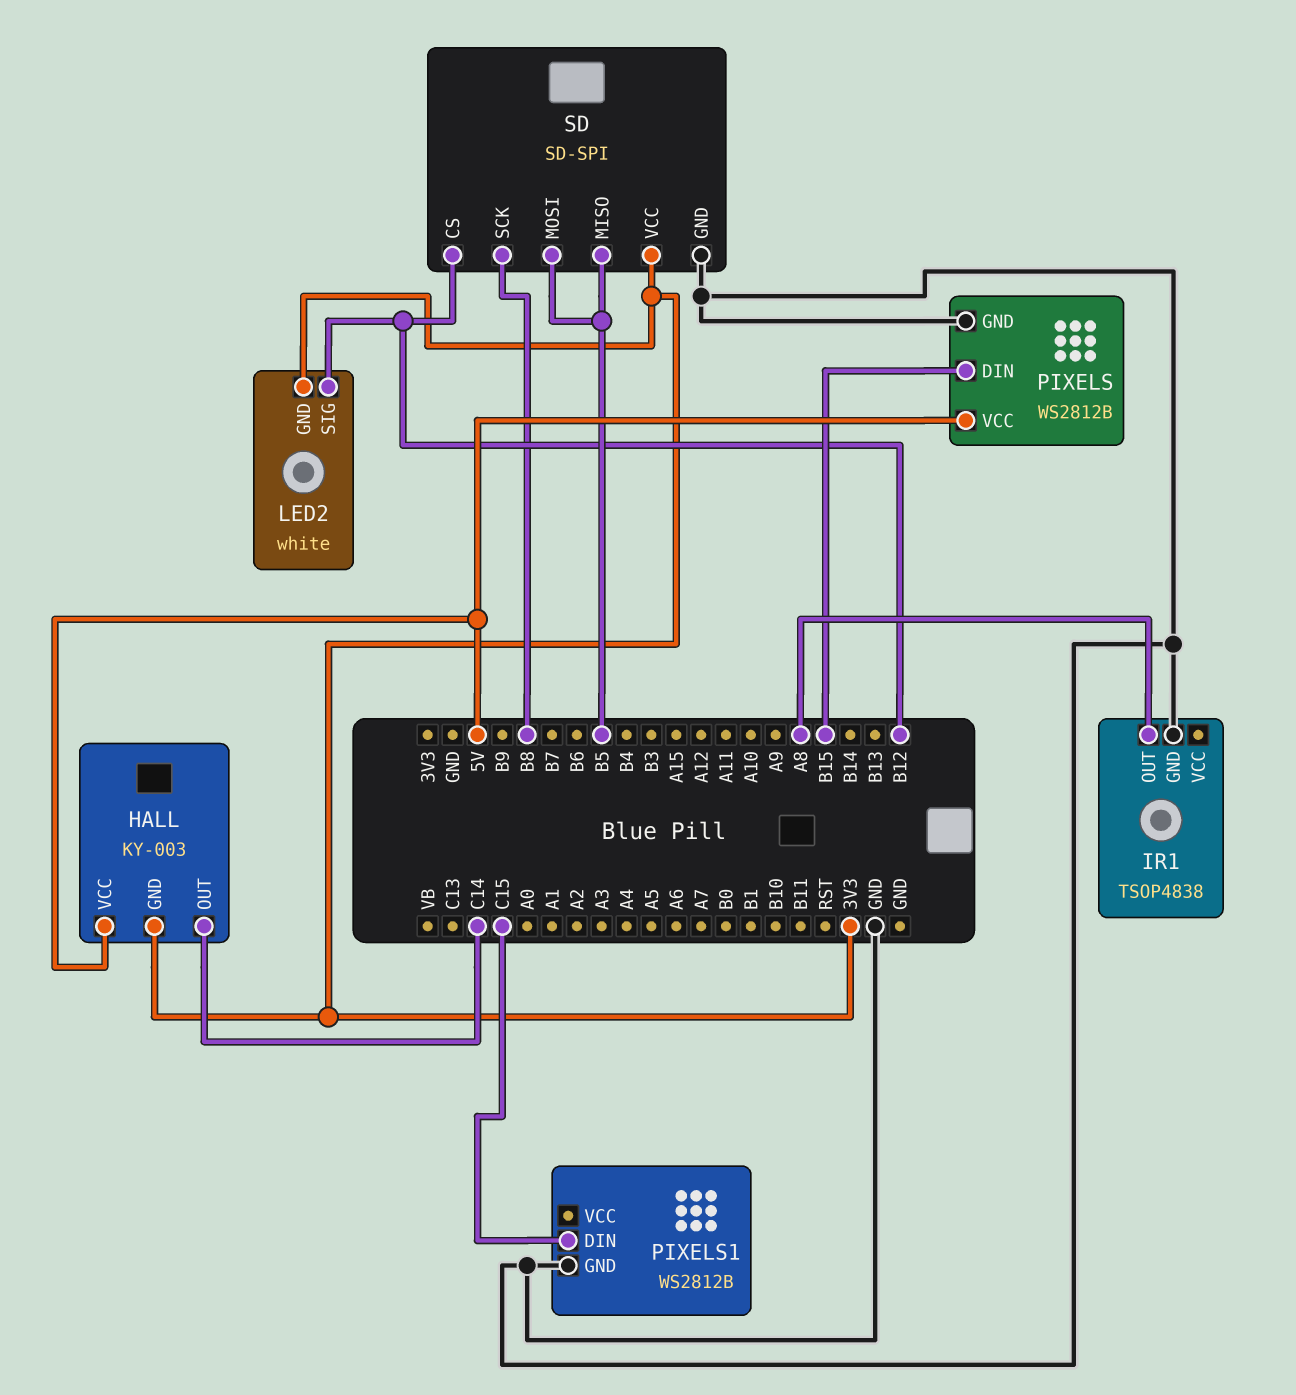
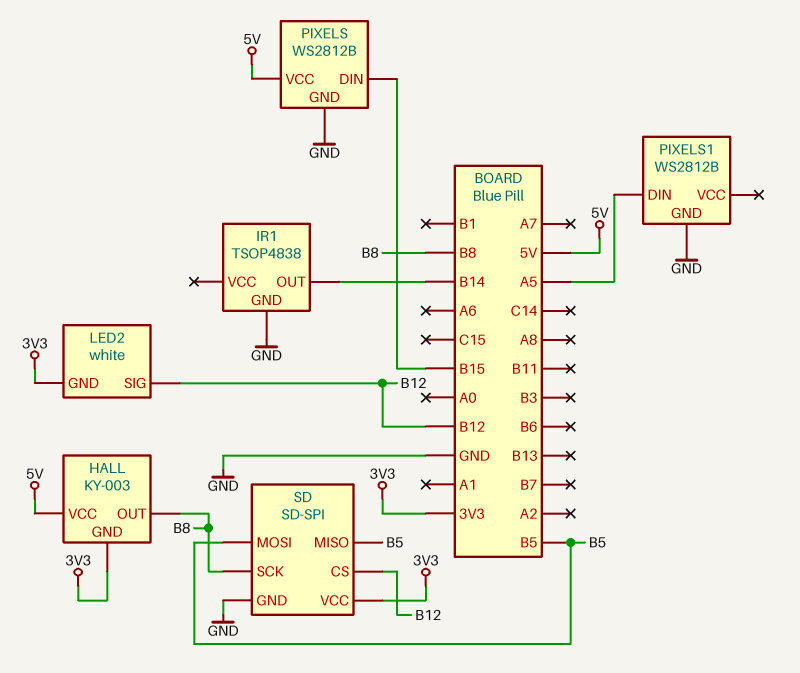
HALL pin OUT: C14 -> B8
IR1 pin OUT: A8 -> B14
PIXELS1 pin DIN: C15 -> A5

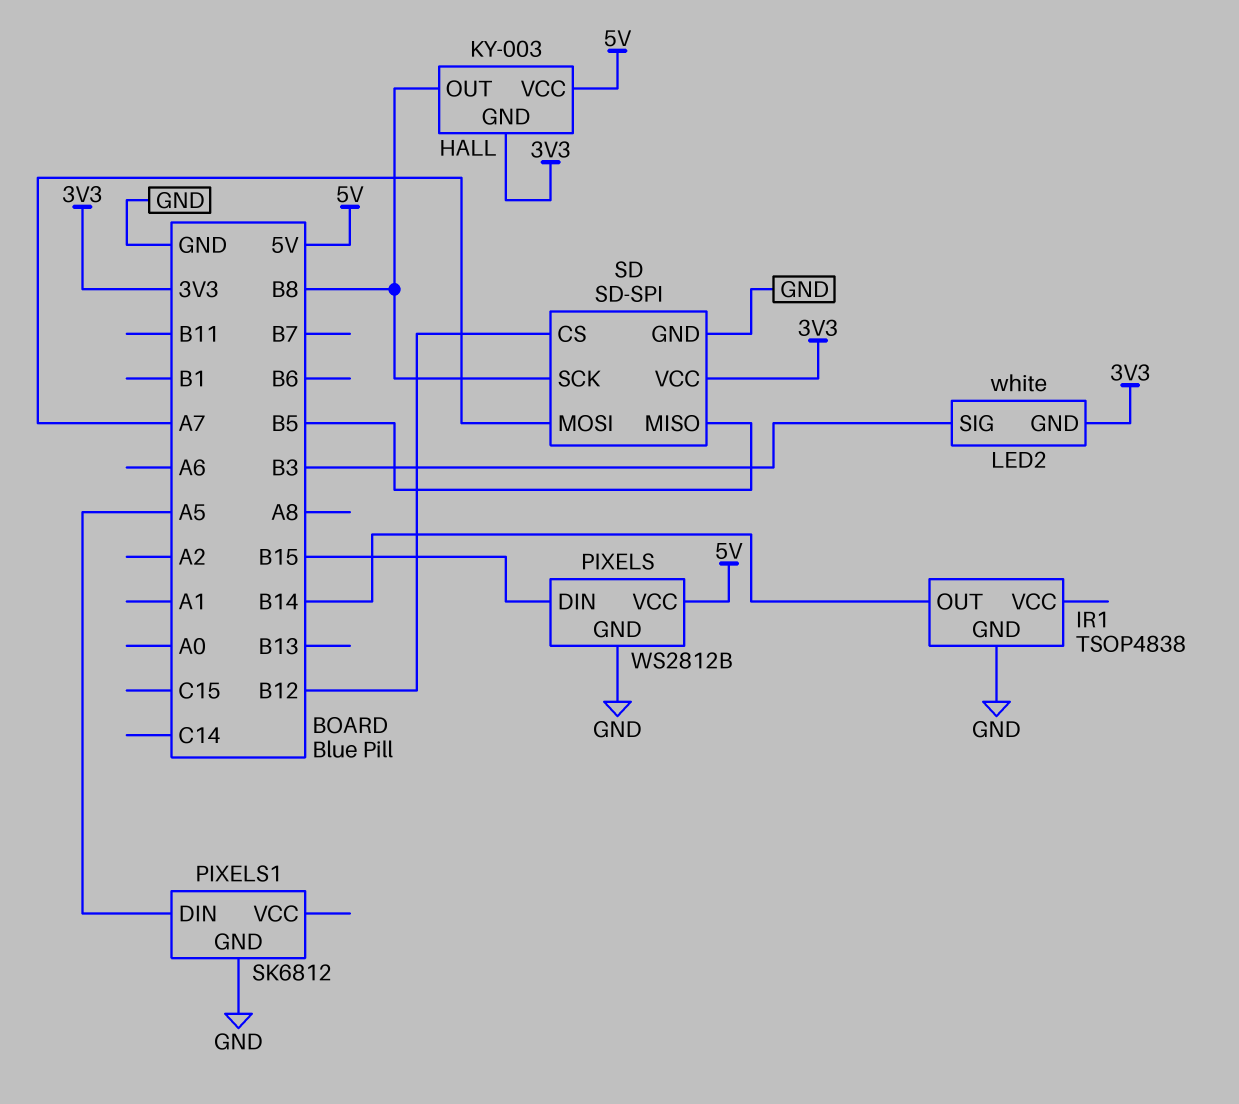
LED2 pin SIG: B12 -> B3
PIXELS1: WS2812B -> SK6812
SD pin MOSI: B5 -> A7

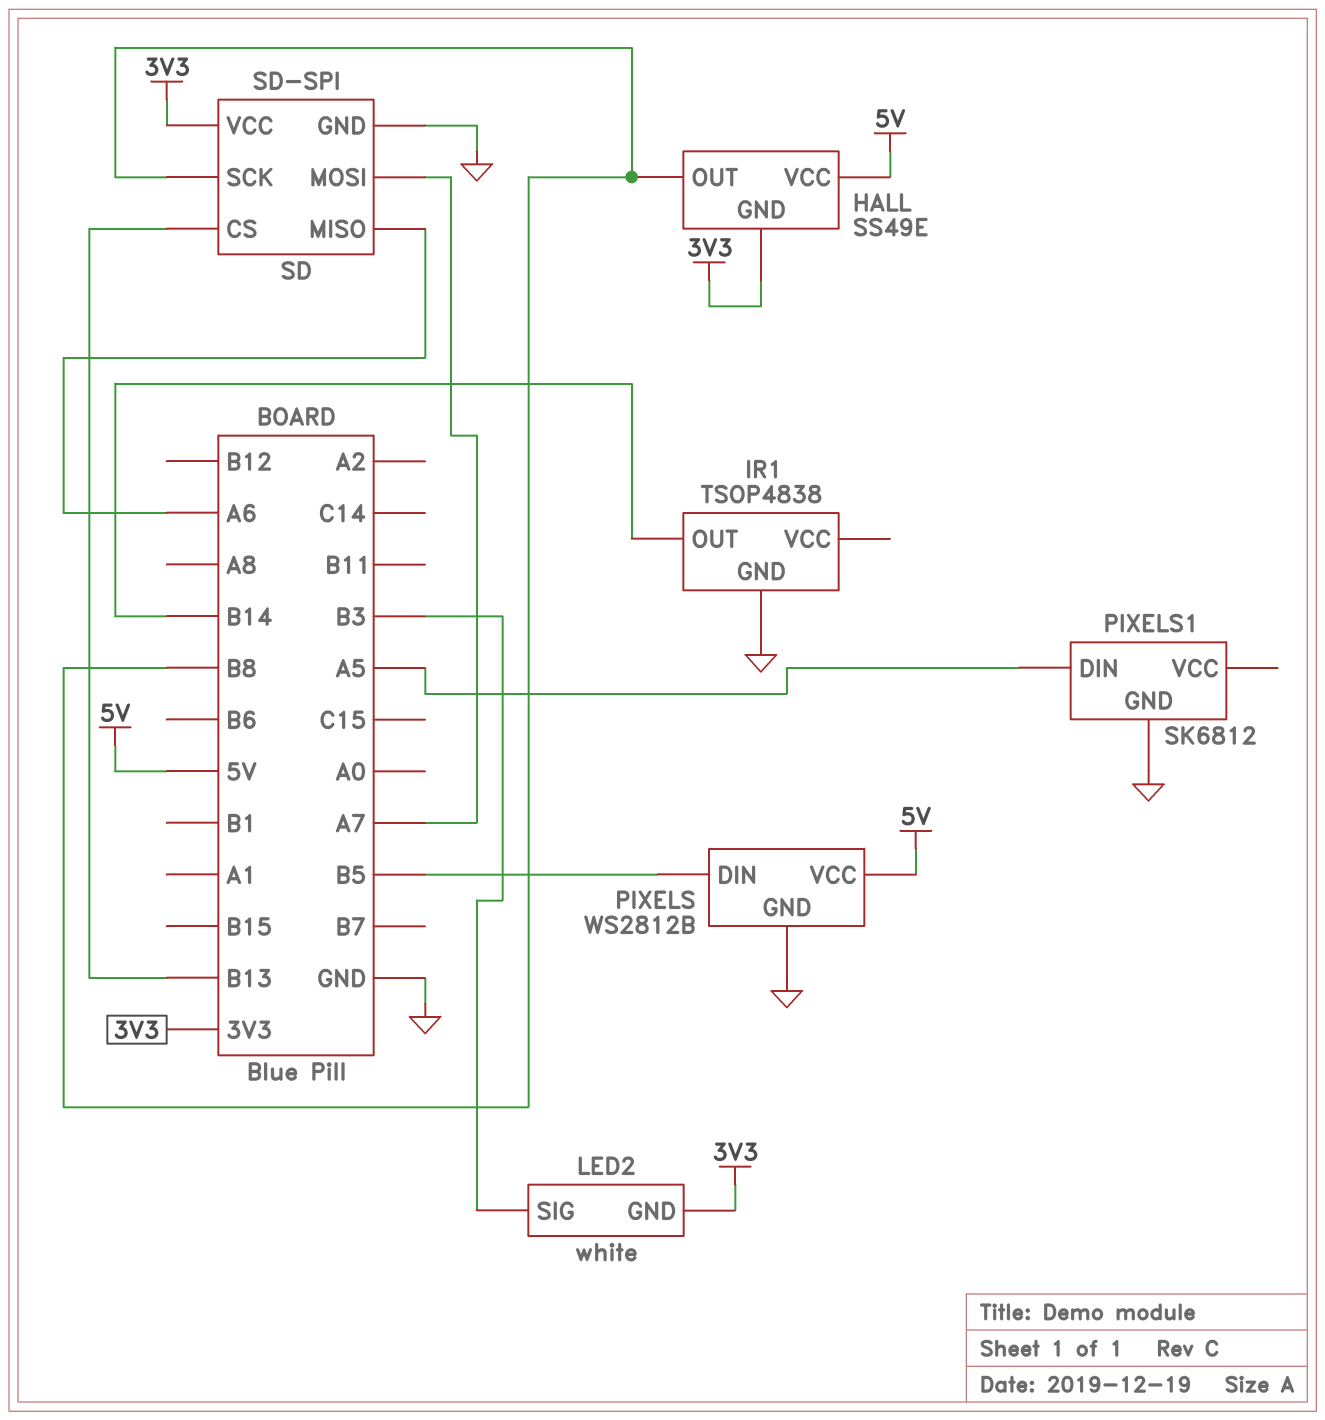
HALL: KY-003 -> SS49E
PIXELS pin DIN: B15 -> B5
SD pin CS: B12 -> B13
SD pin MISO: B5 -> A6

